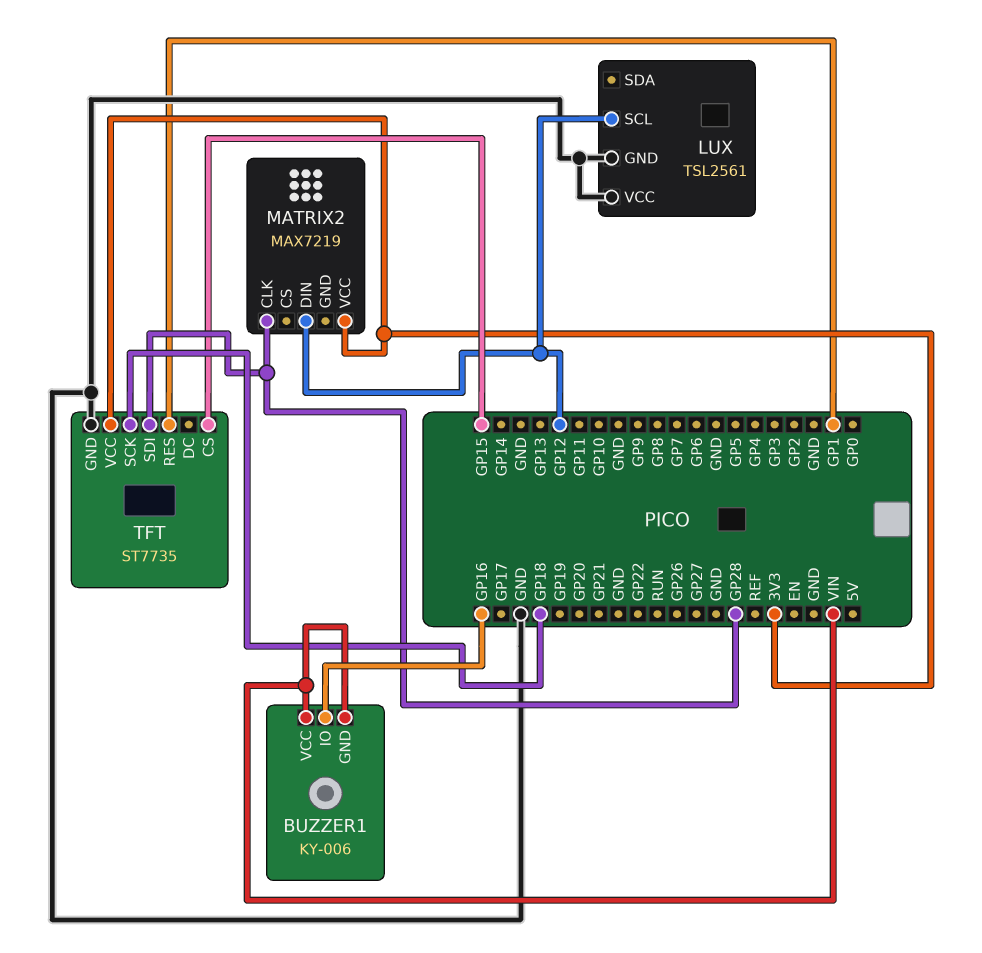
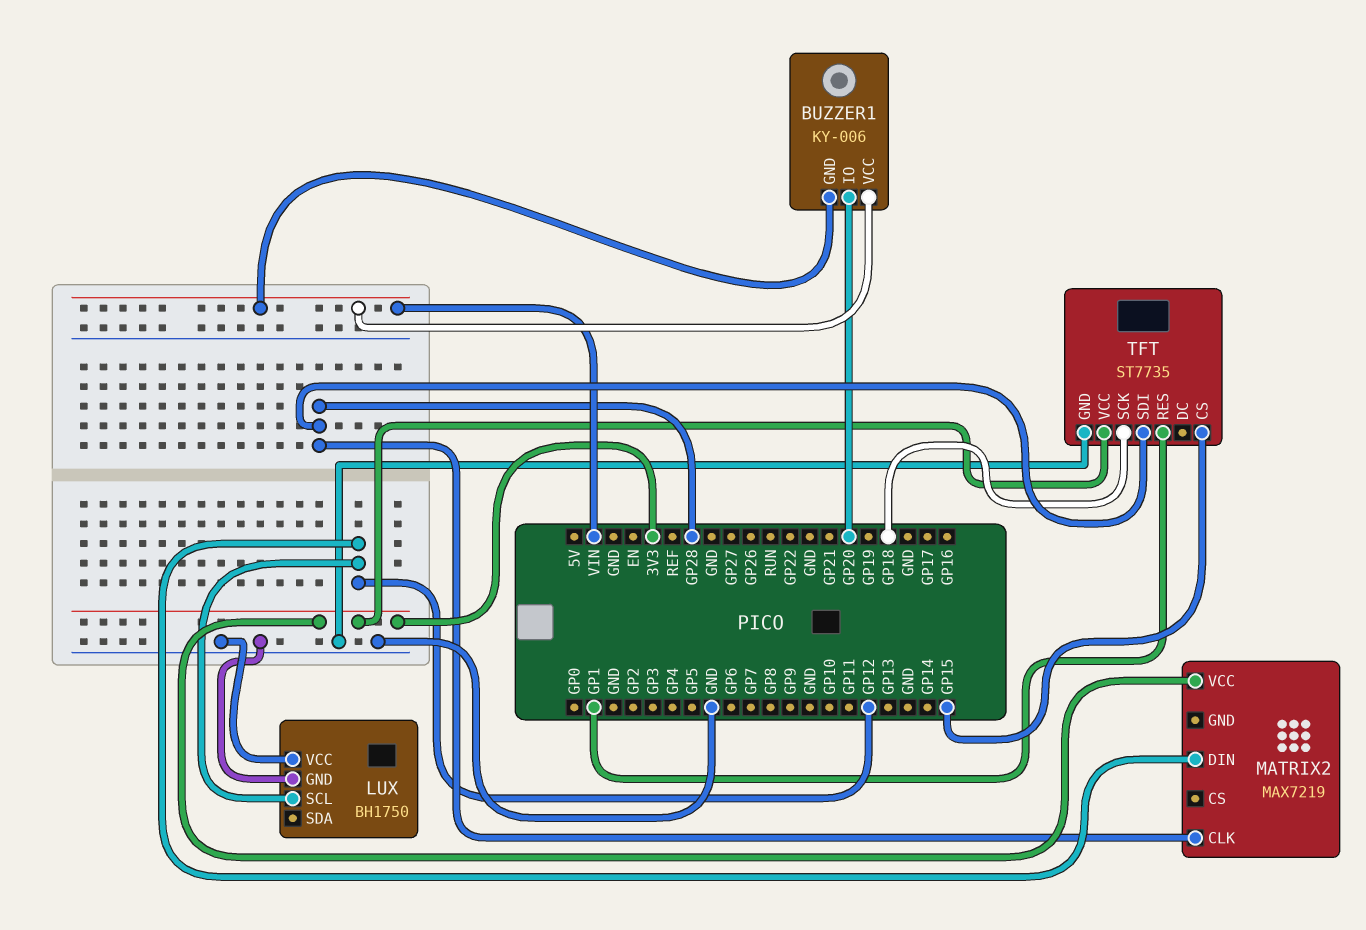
BUZZER1 pin IO: GP16 -> GP20
LUX: TSL2561 -> BH1750

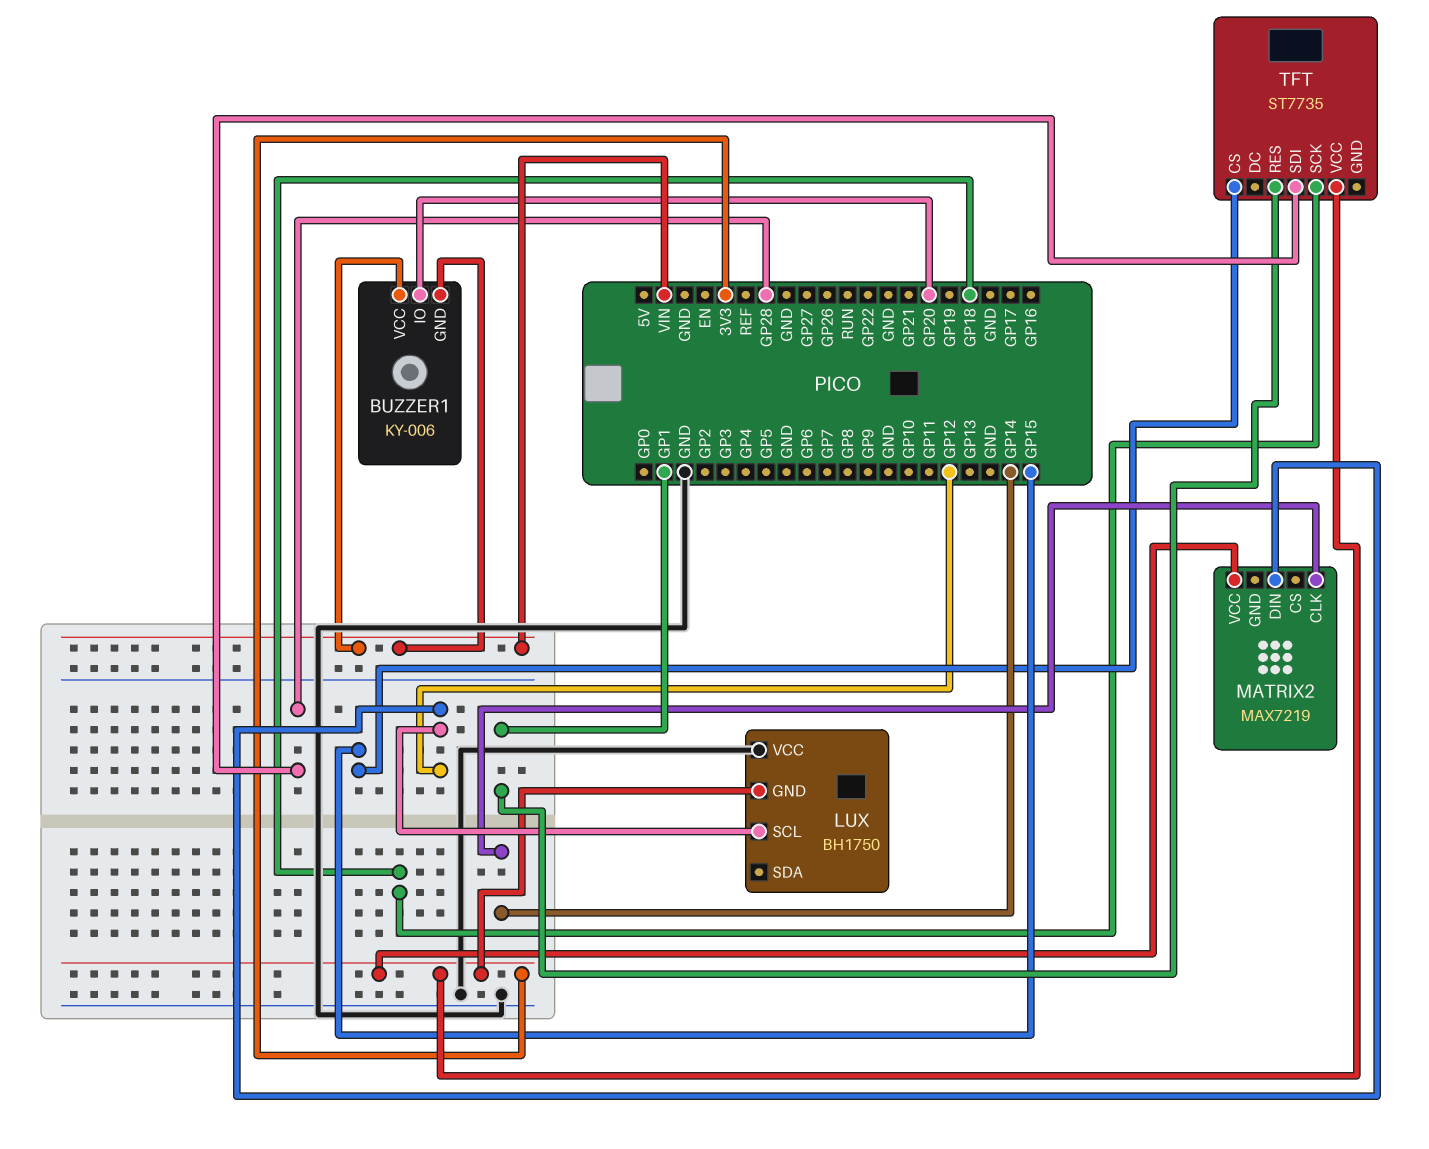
LUX pin GND: GND -> 3V3
MATRIX2 pin CLK: GP28 -> GP14
TFT pin GND: GND -> none

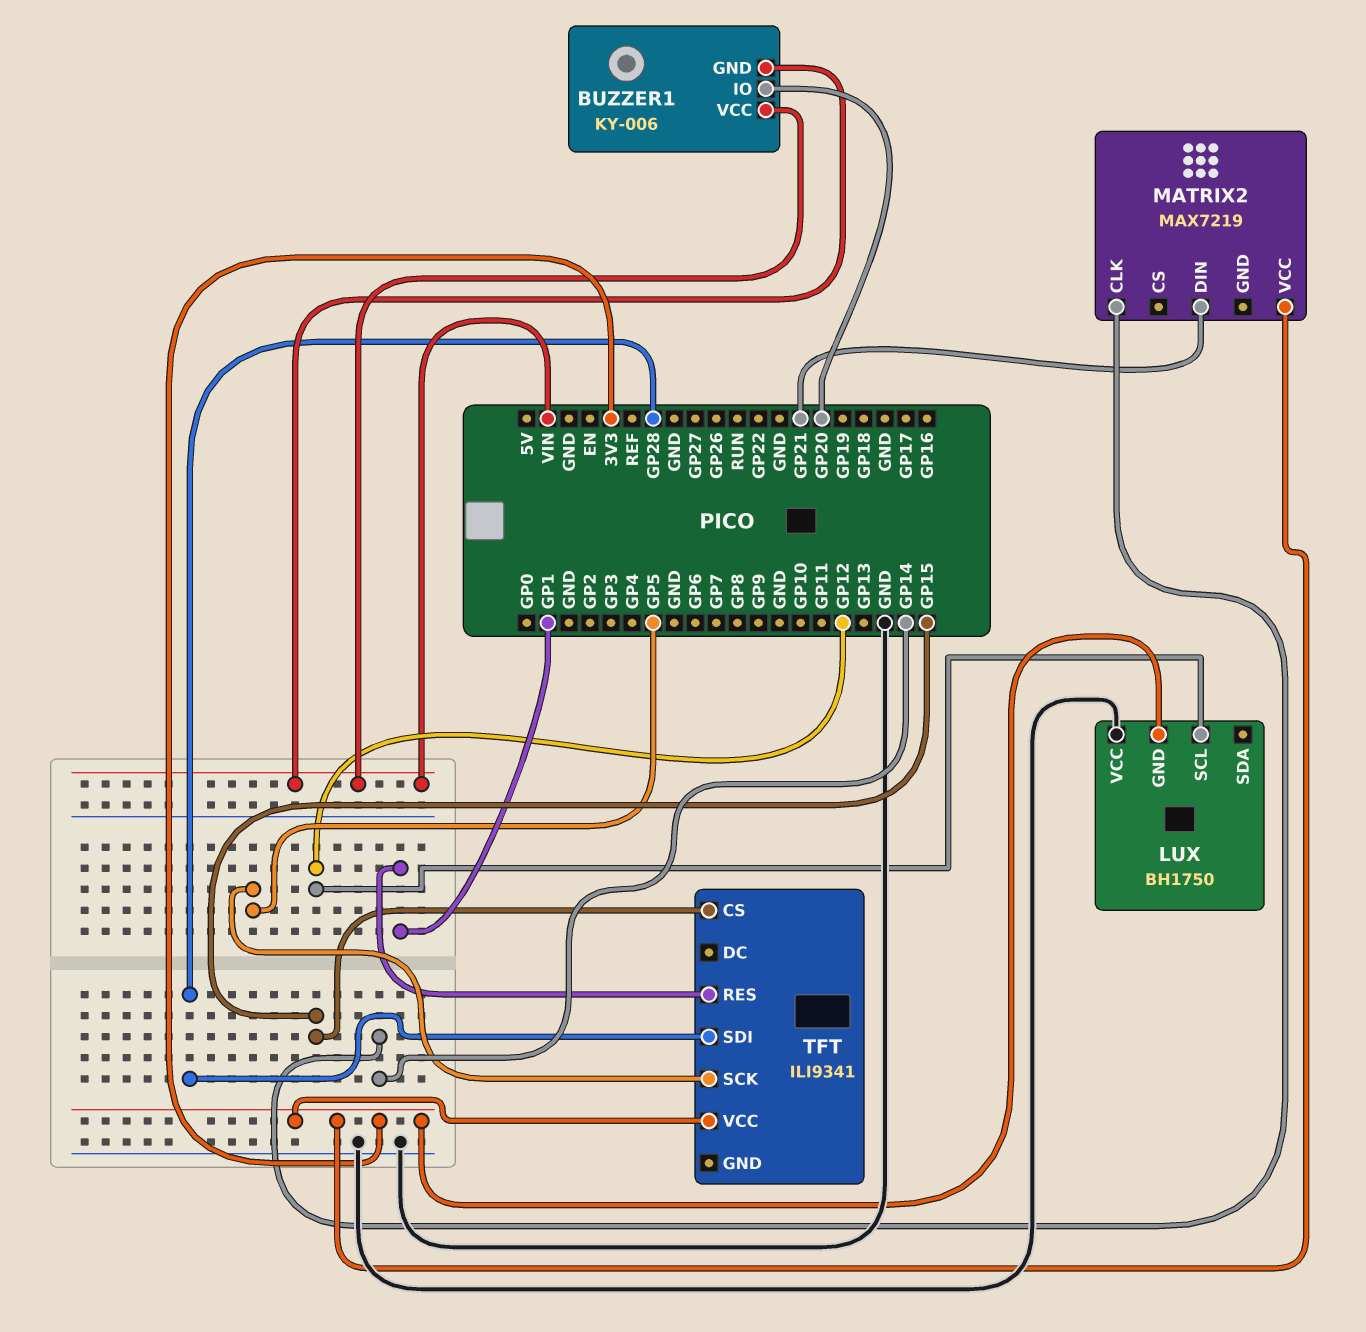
MATRIX2 pin DIN: GP12 -> GP21
TFT: ST7735 -> ILI9341
TFT pin SCK: GP18 -> GP5

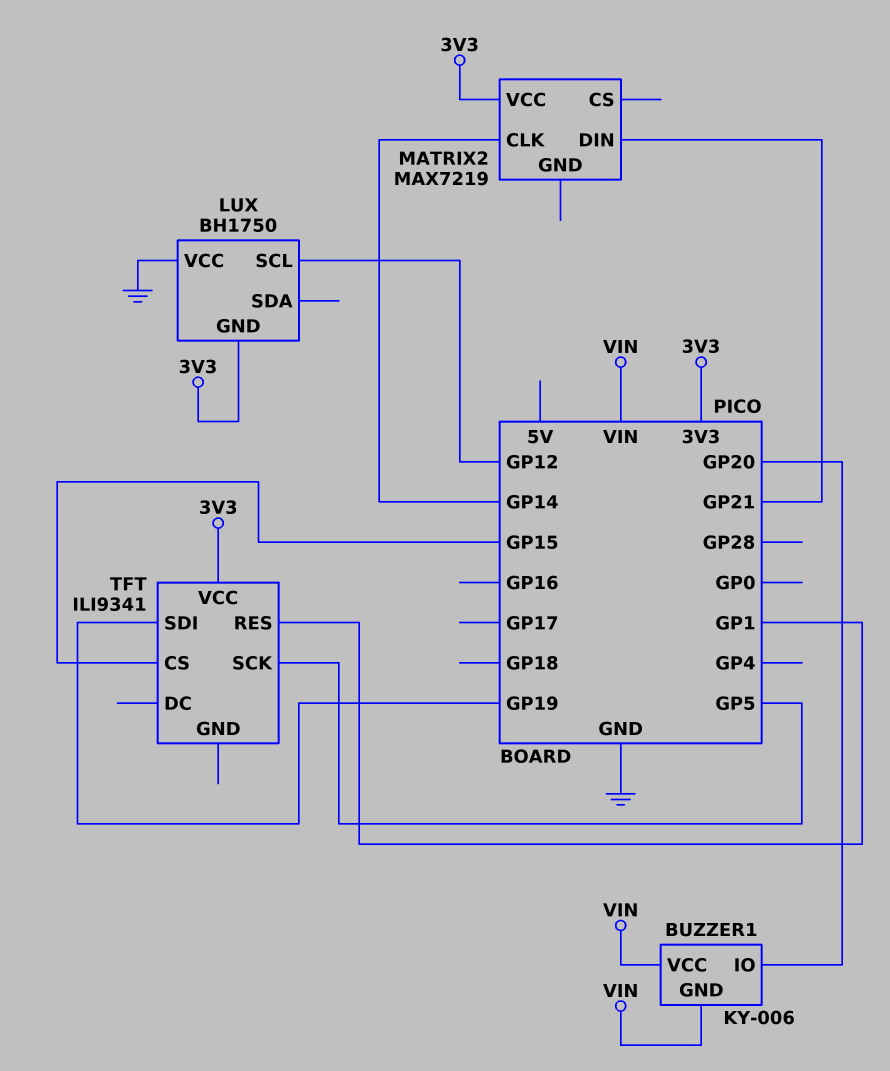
TFT pin SDI: GP28 -> GP19

